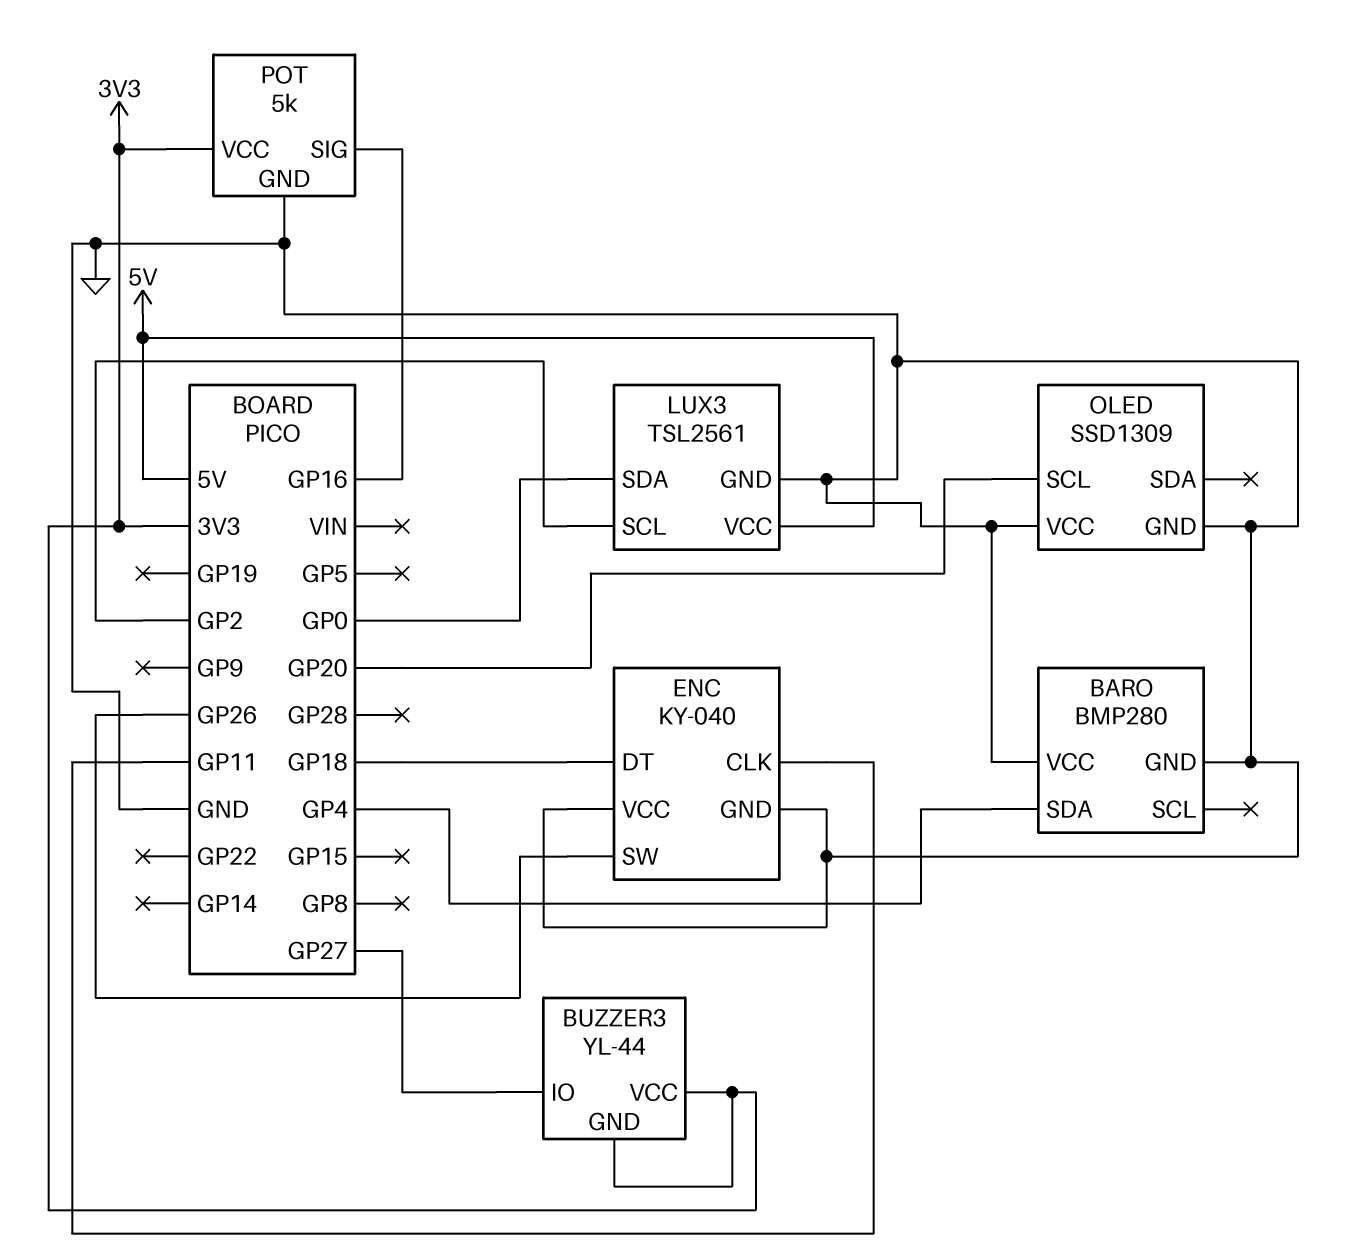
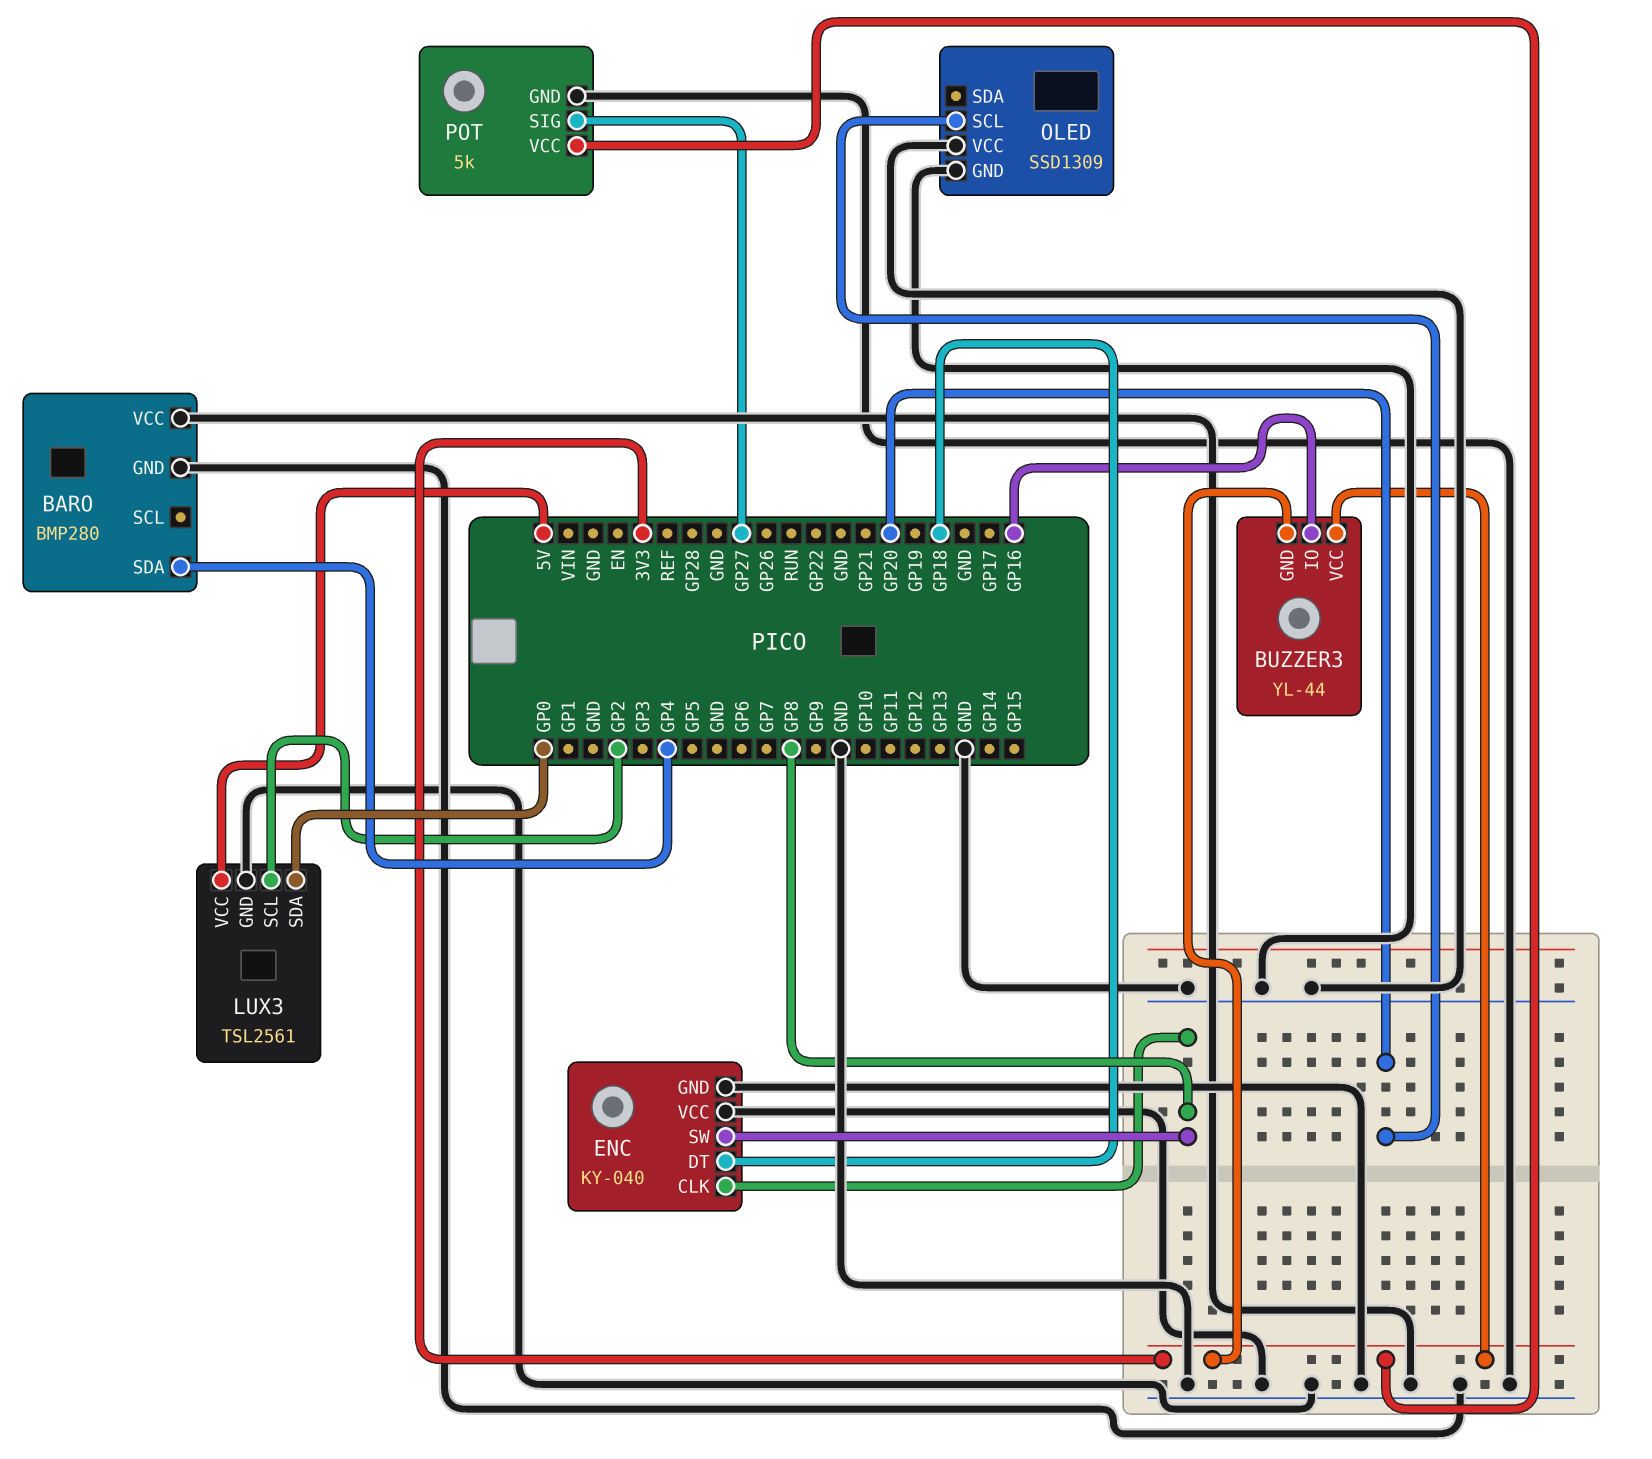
BUZZER3 pin IO: GP27 -> GP16
ENC pin CLK: GP11 -> GP8
ENC pin SW: GP26 -> GP8
POT pin SIG: GP16 -> GP27

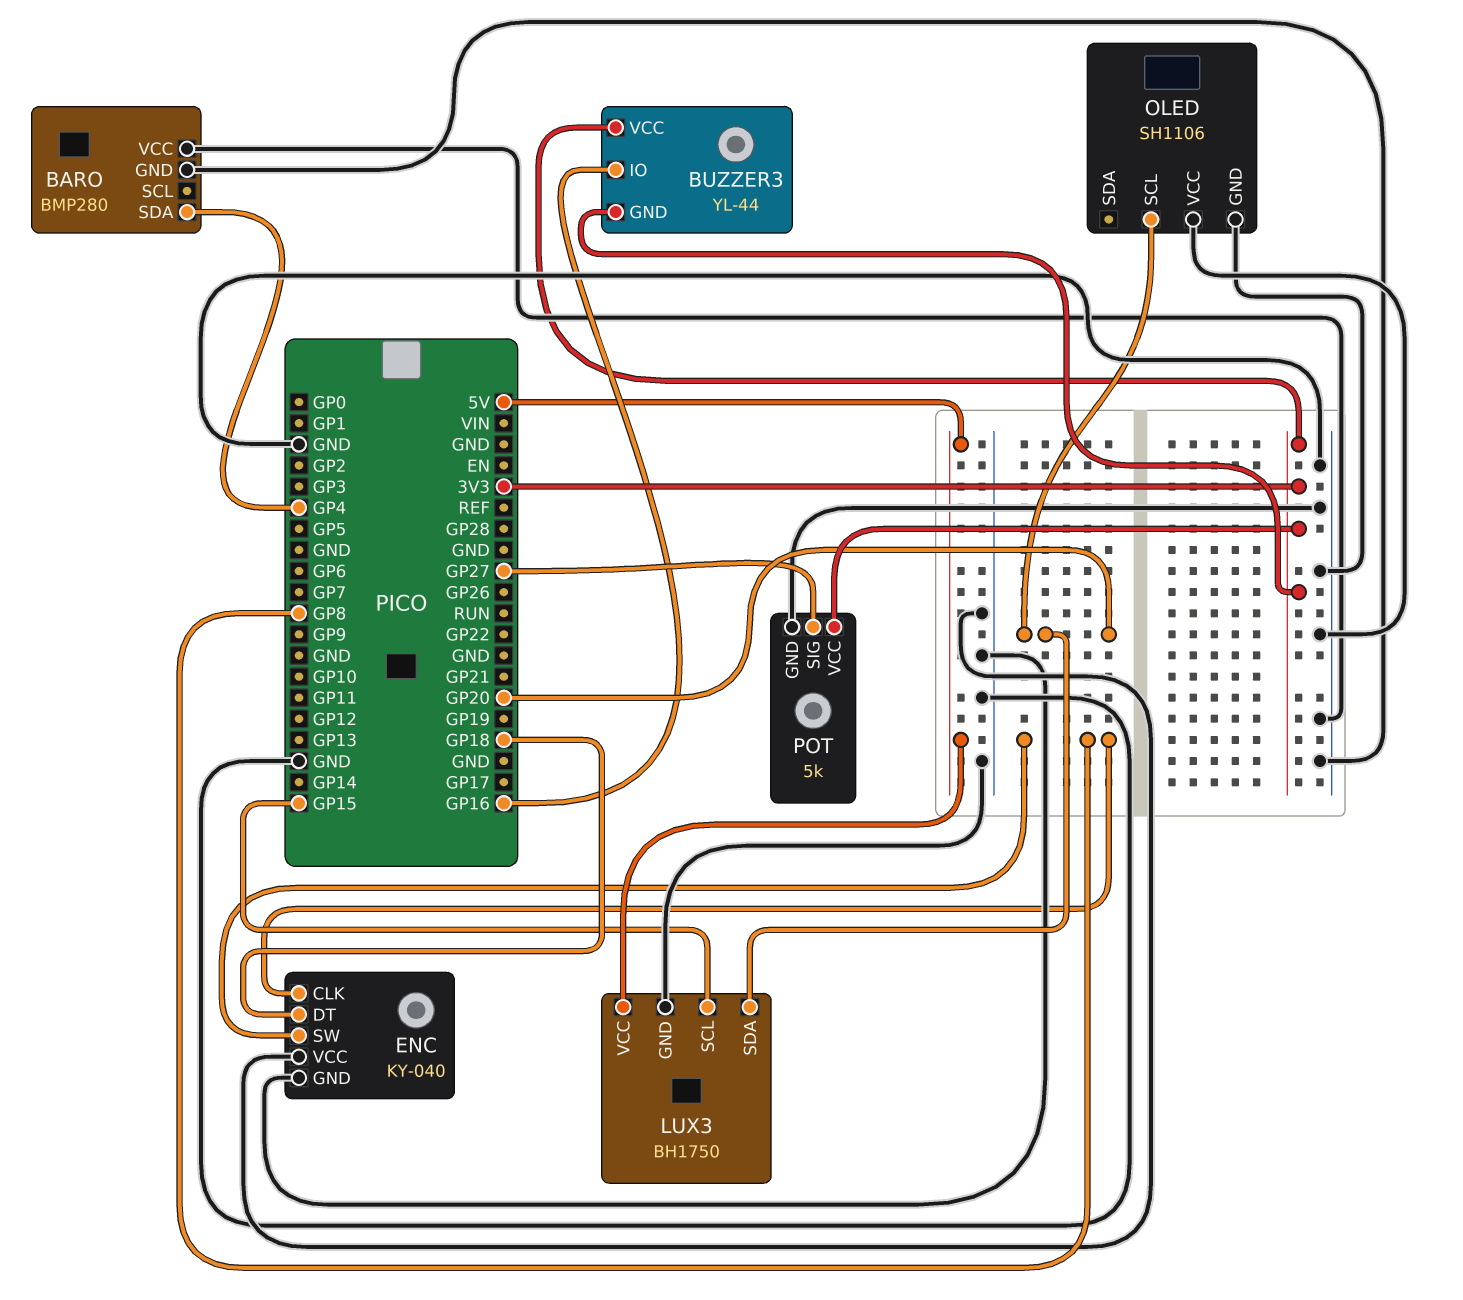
LUX3: TSL2561 -> BH1750
LUX3 pin SCL: GP2 -> GP15
LUX3 pin SDA: GP0 -> GP20
OLED: SSD1309 -> SH1106

